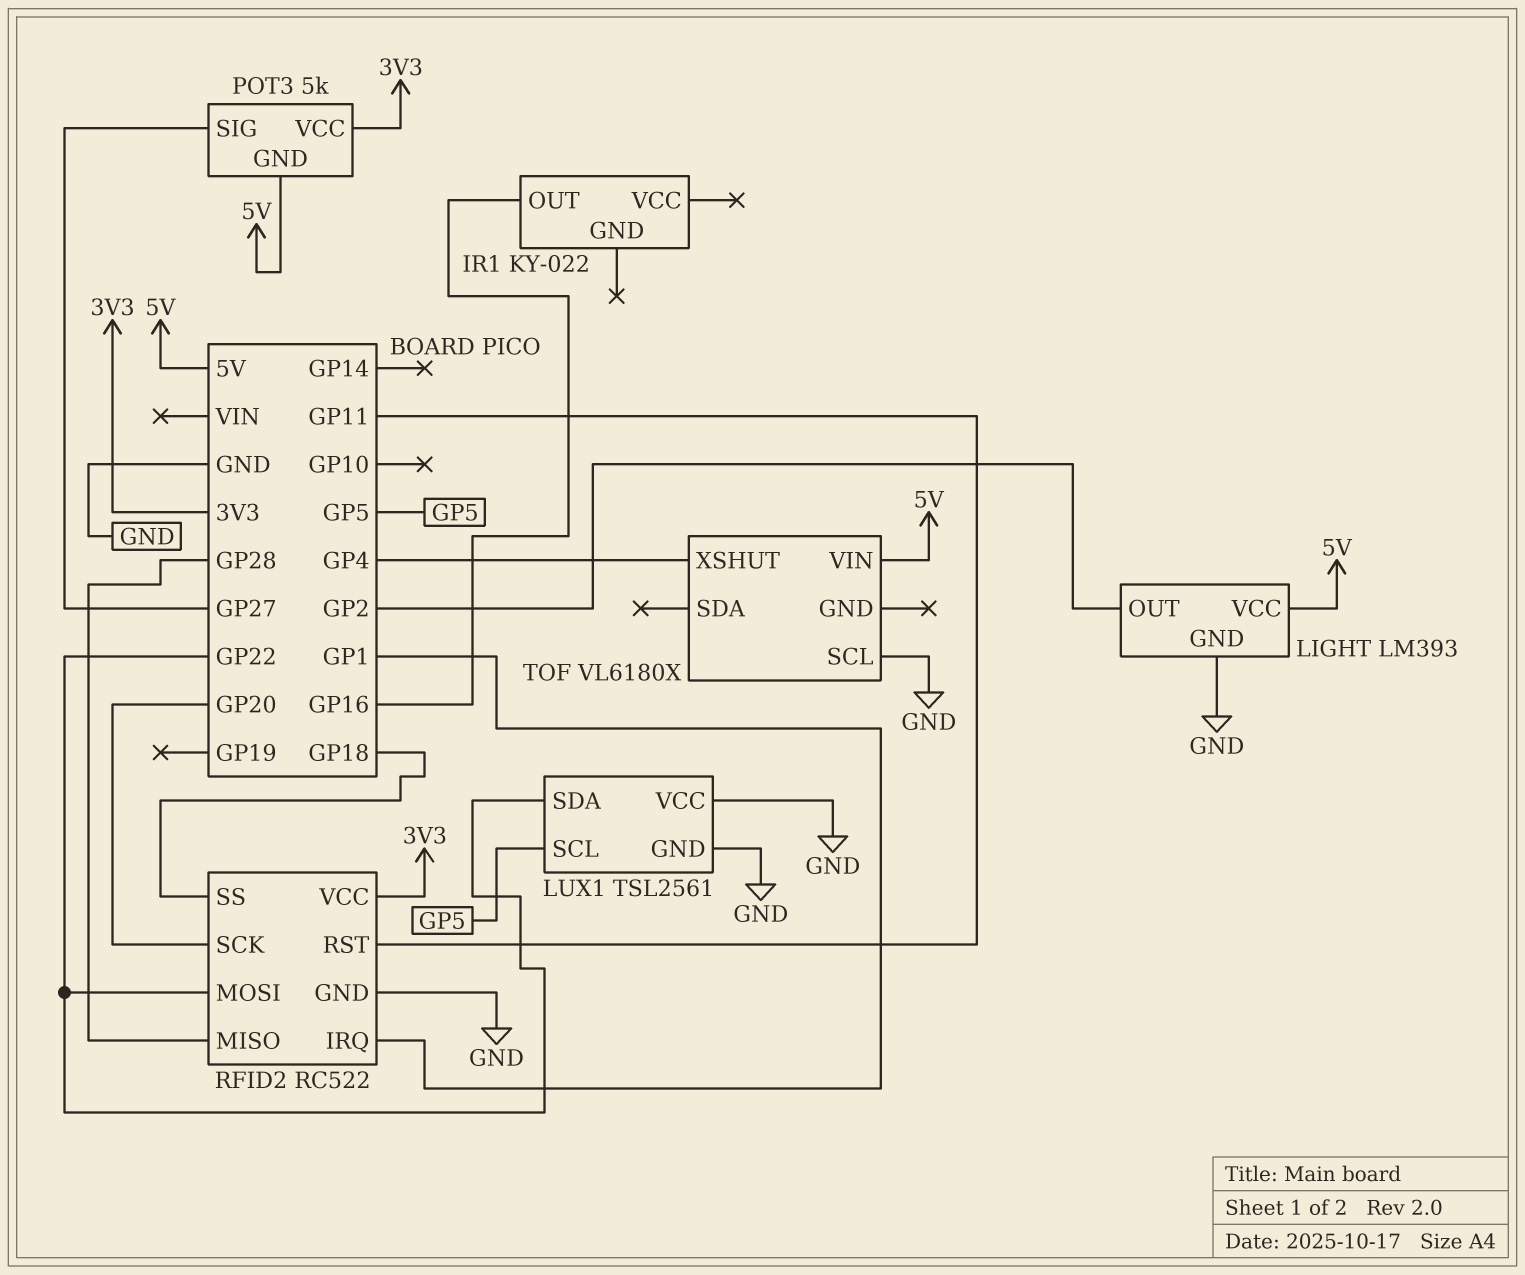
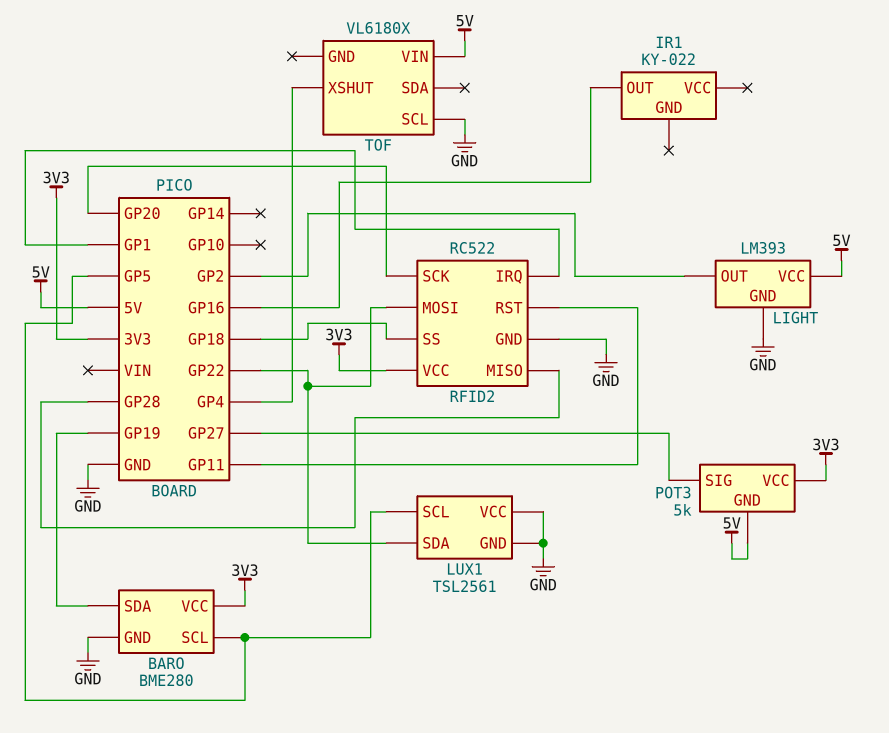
BARO: none -> BME280
BARO pin GND: none -> GND
BARO pin SCL: none -> GP5
BARO pin SDA: none -> GP19
BARO pin VCC: none -> 3V3

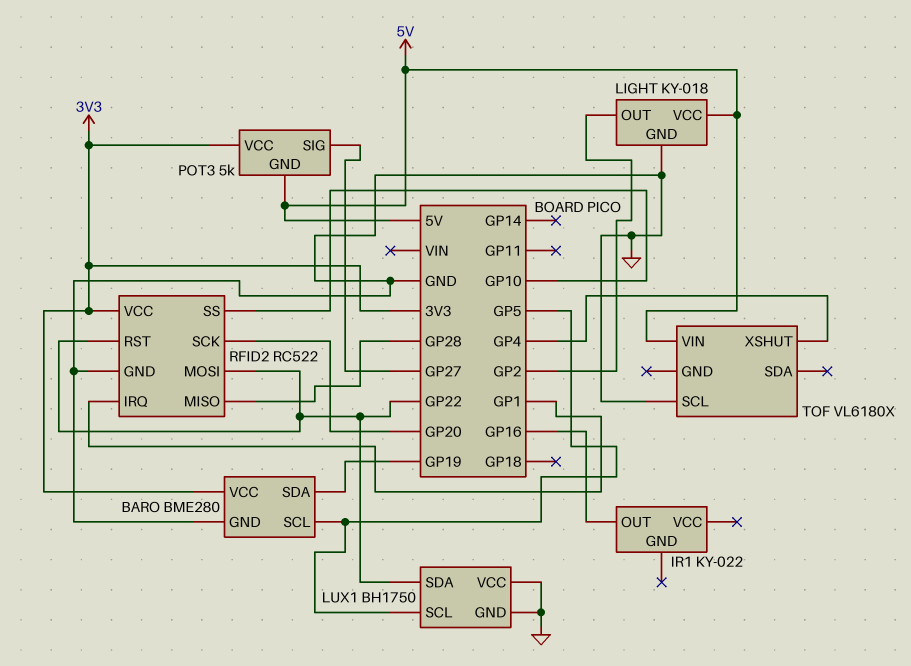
LIGHT: LM393 -> KY-018
LUX1: TSL2561 -> BH1750
RFID2 pin RST: GP11 -> GP22
RFID2 pin SS: GP18 -> GP10

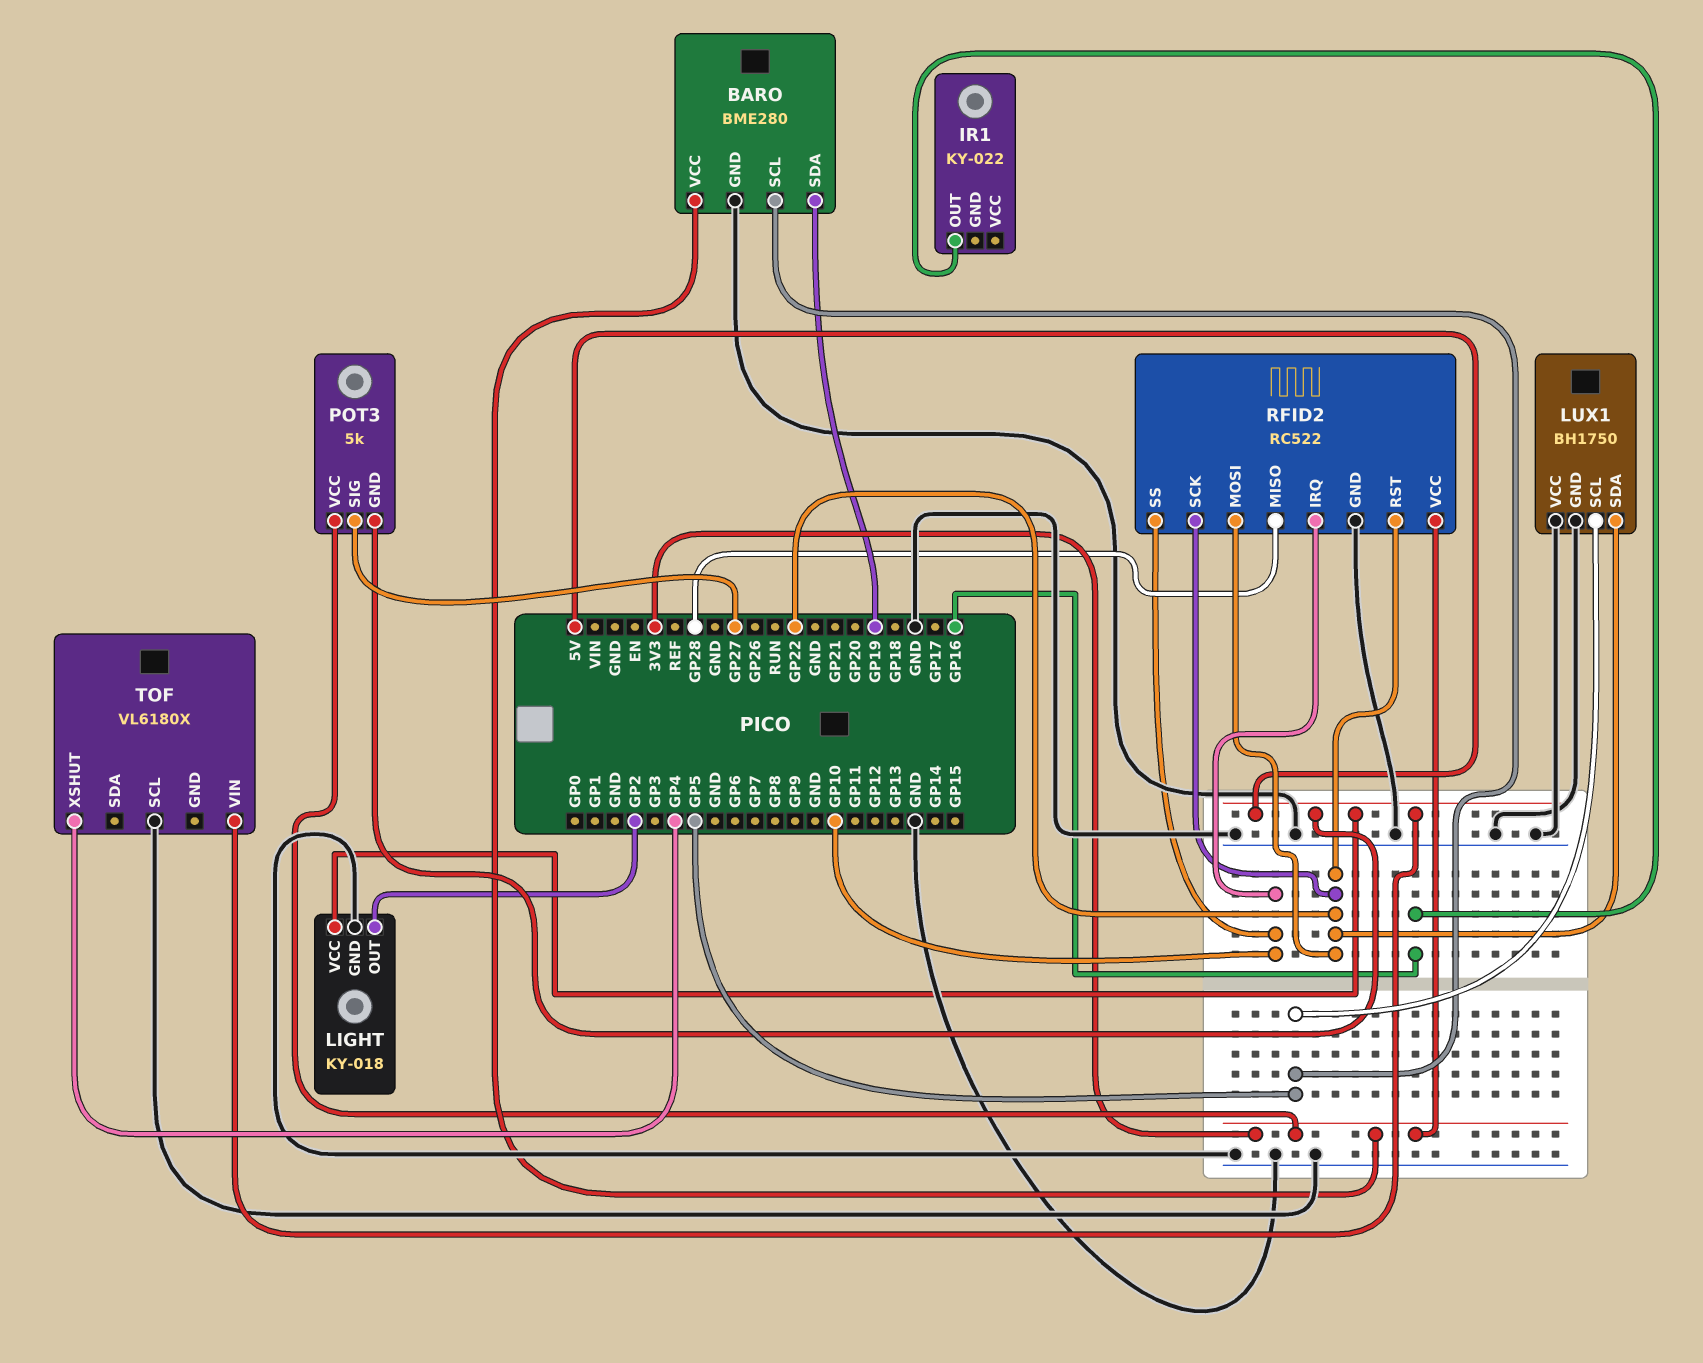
RFID2 pin IRQ: GP1 -> GP10
RFID2 pin SCK: GP20 -> GP22

